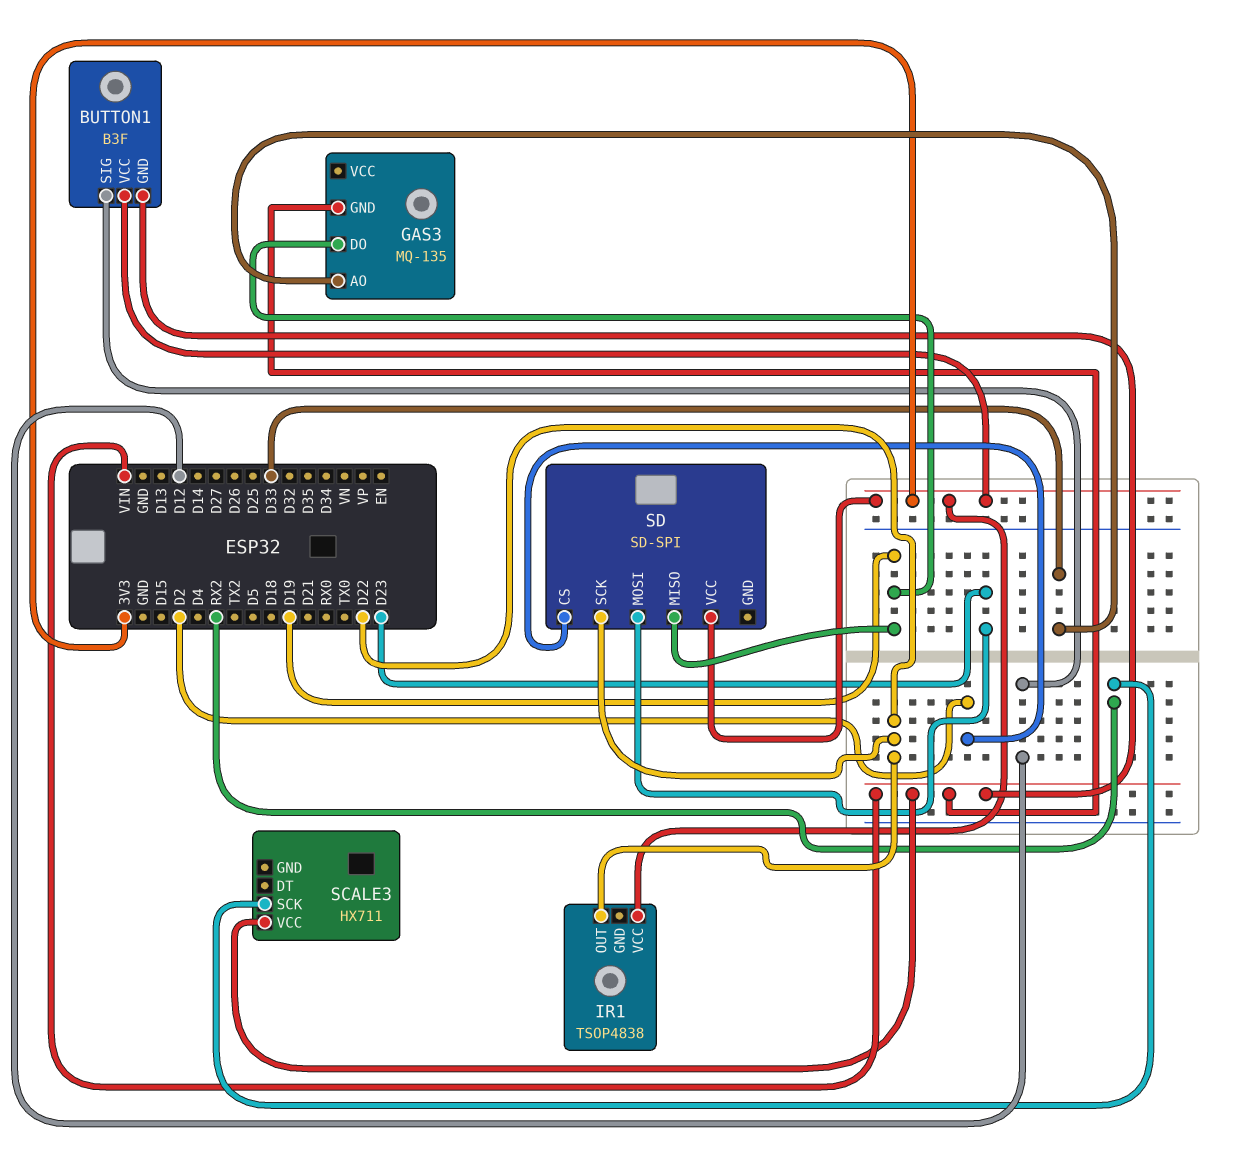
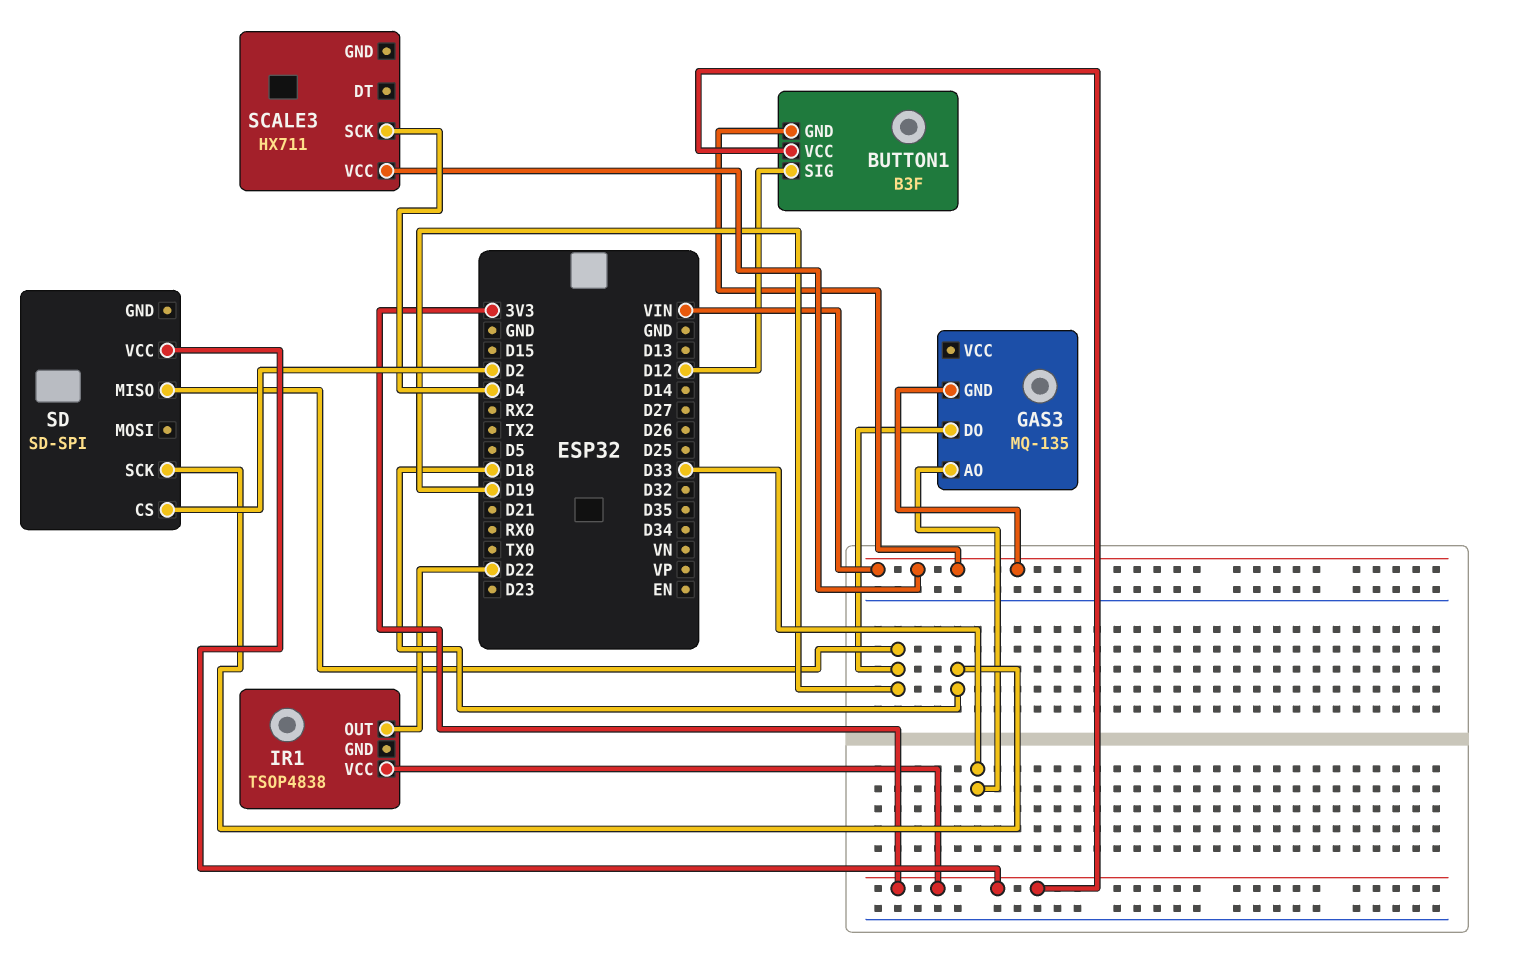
SCALE3 pin SCK: RX2 -> D4
SD pin MOSI: D23 -> none
SD pin SCK: D22 -> D18

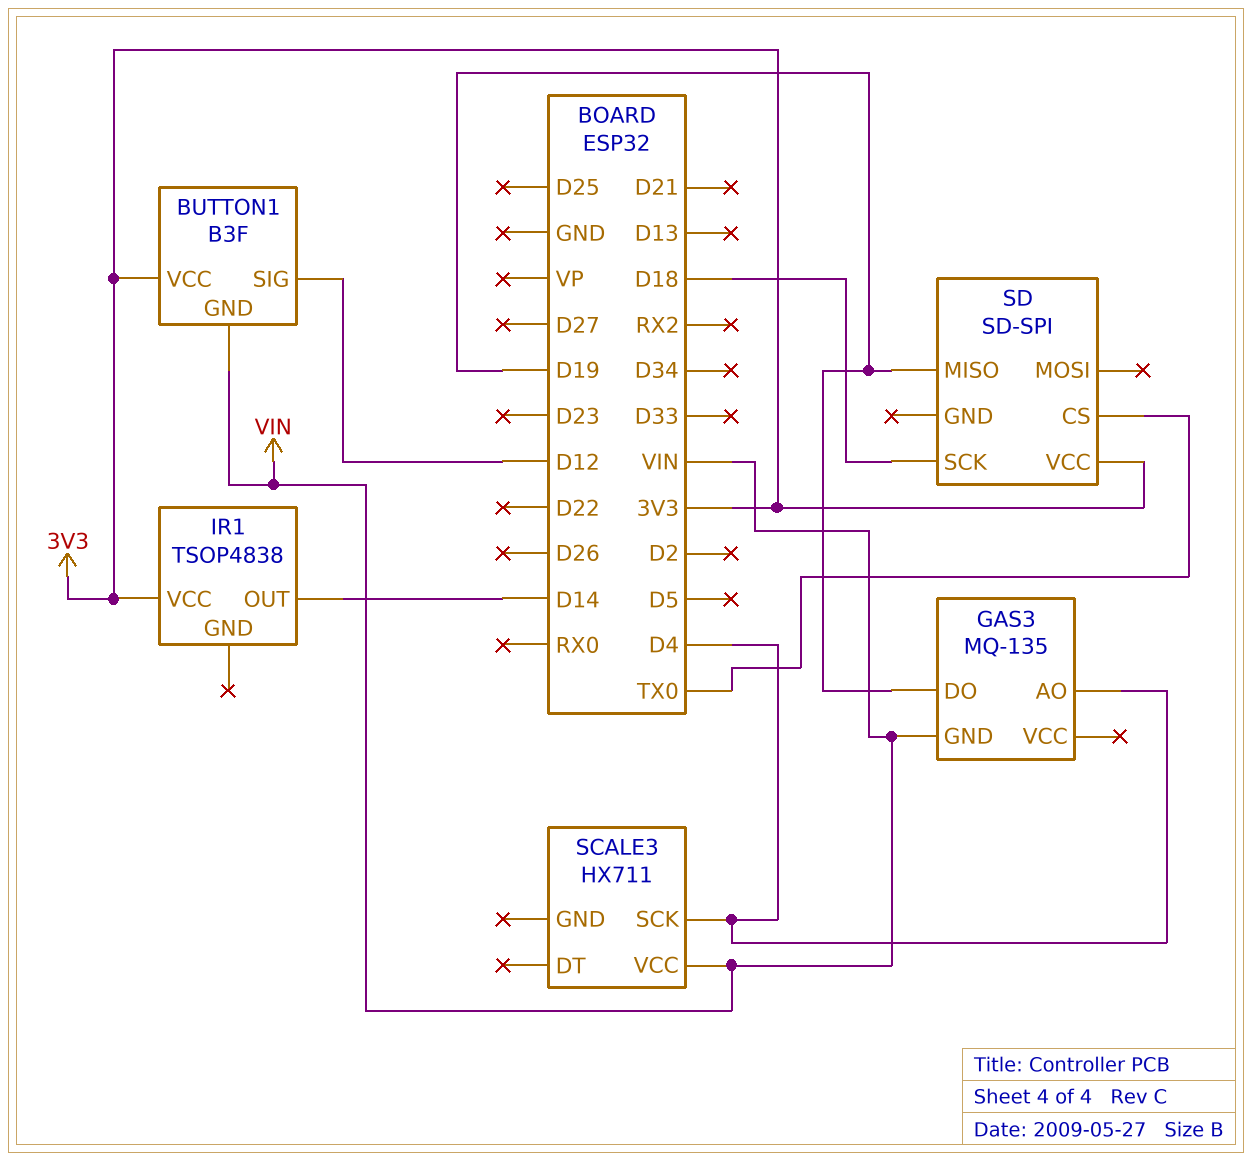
GAS3 pin AO: D33 -> D4
IR1 pin OUT: D22 -> D14
SD pin CS: D2 -> TX0

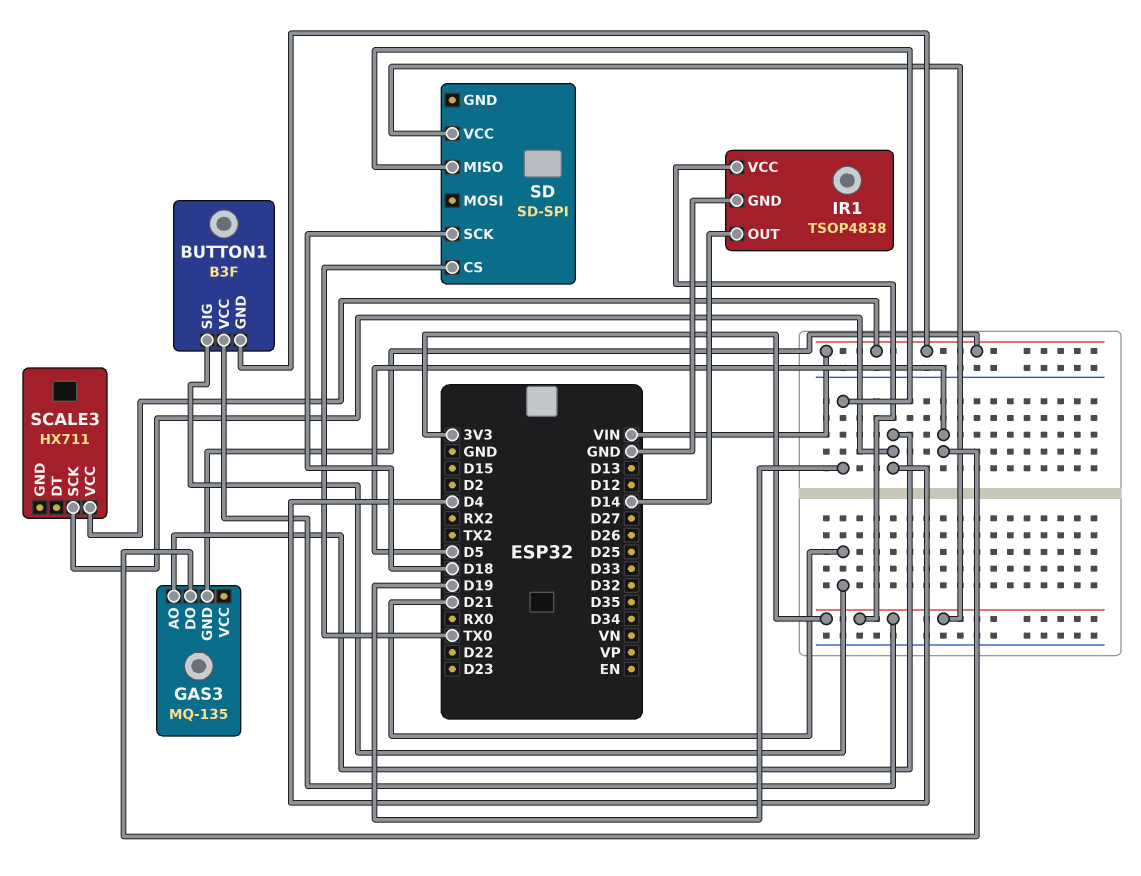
BUTTON1 pin SIG: D12 -> D21
GAS3 pin DO: D19 -> D5
IR1 pin GND: none -> GND

